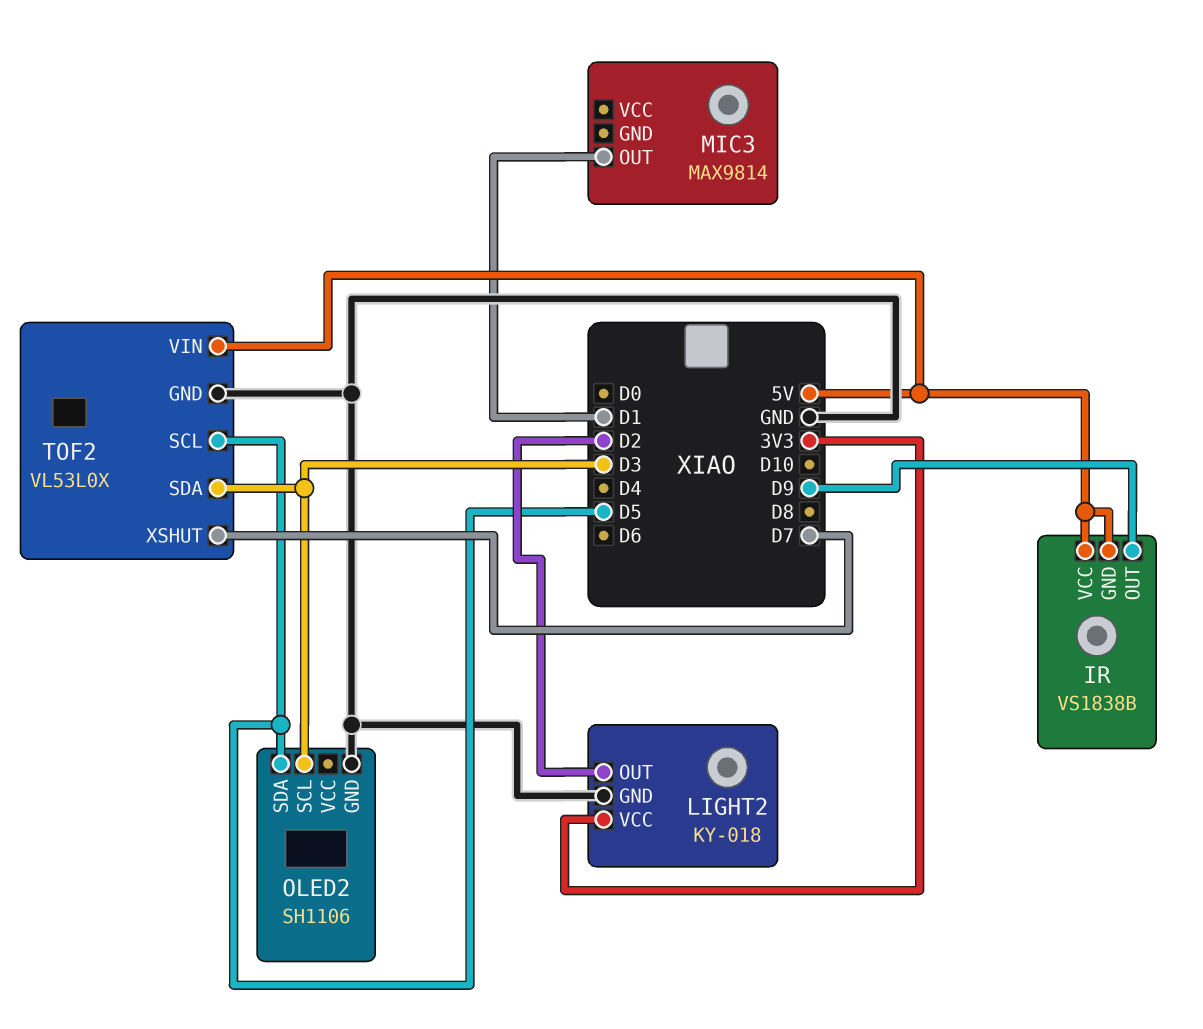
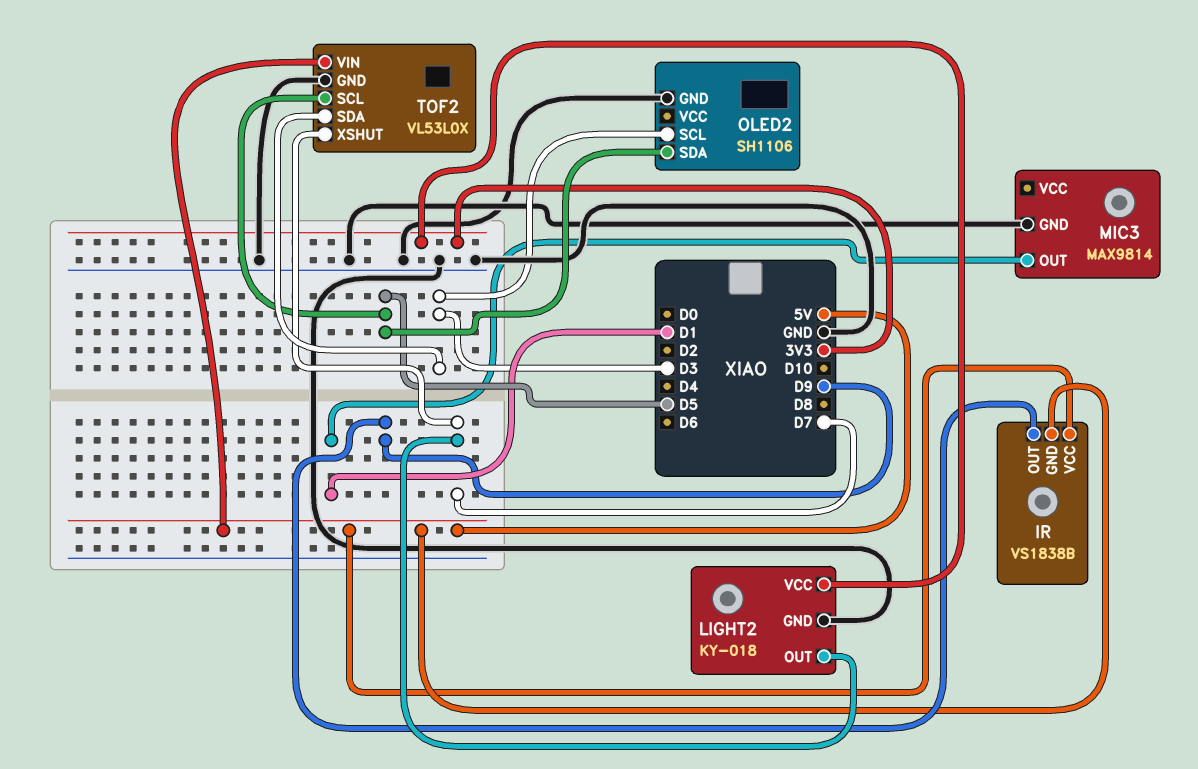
LIGHT2 pin OUT: D2 -> D7
MIC3 pin GND: none -> GND

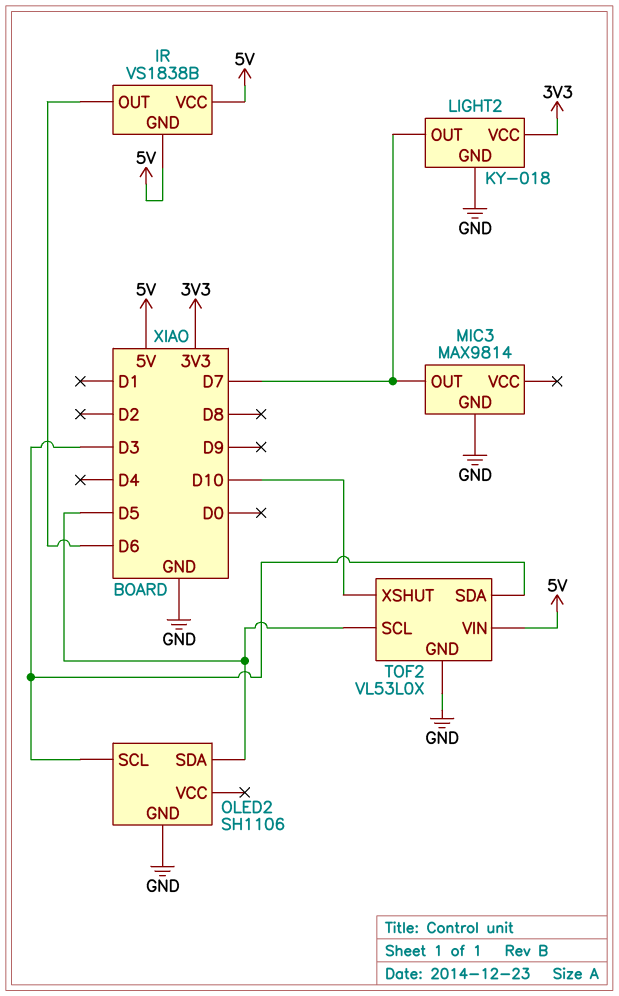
IR pin OUT: D9 -> D6
MIC3 pin OUT: D1 -> D7
TOF2 pin XSHUT: D7 -> D10

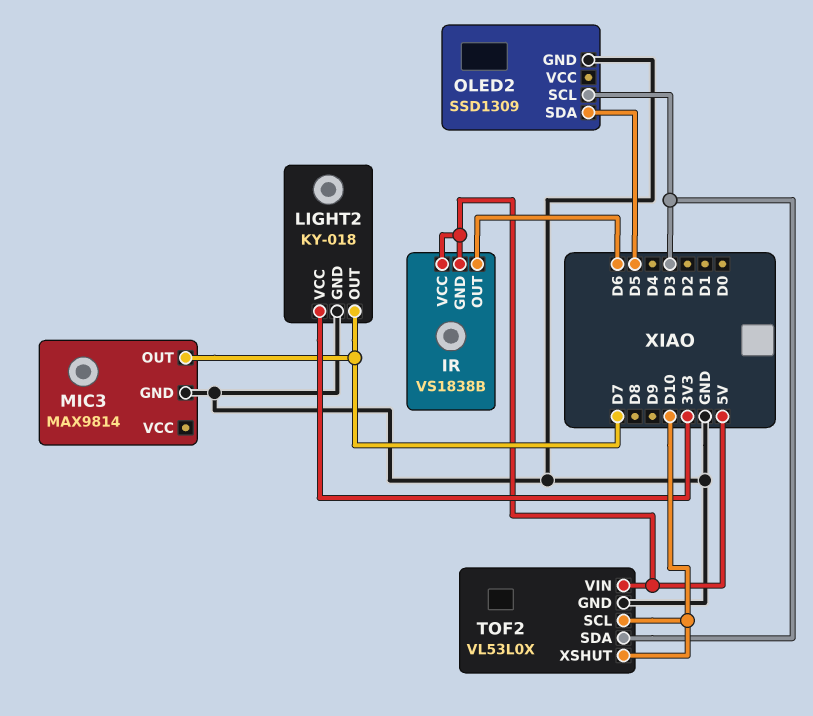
OLED2: SH1106 -> SSD1309
TOF2 pin SCL: D5 -> D10

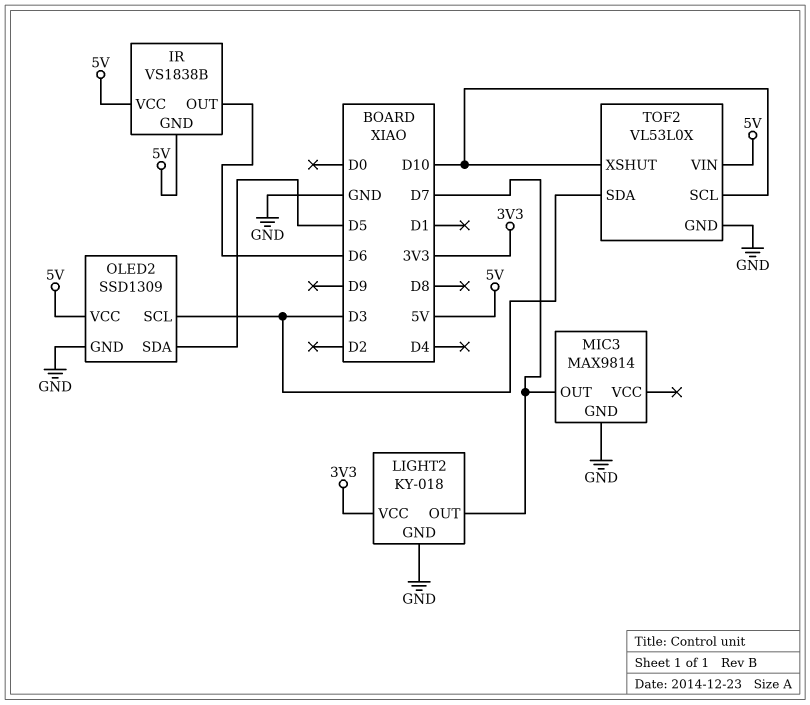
OLED2 pin VCC: none -> 5V

